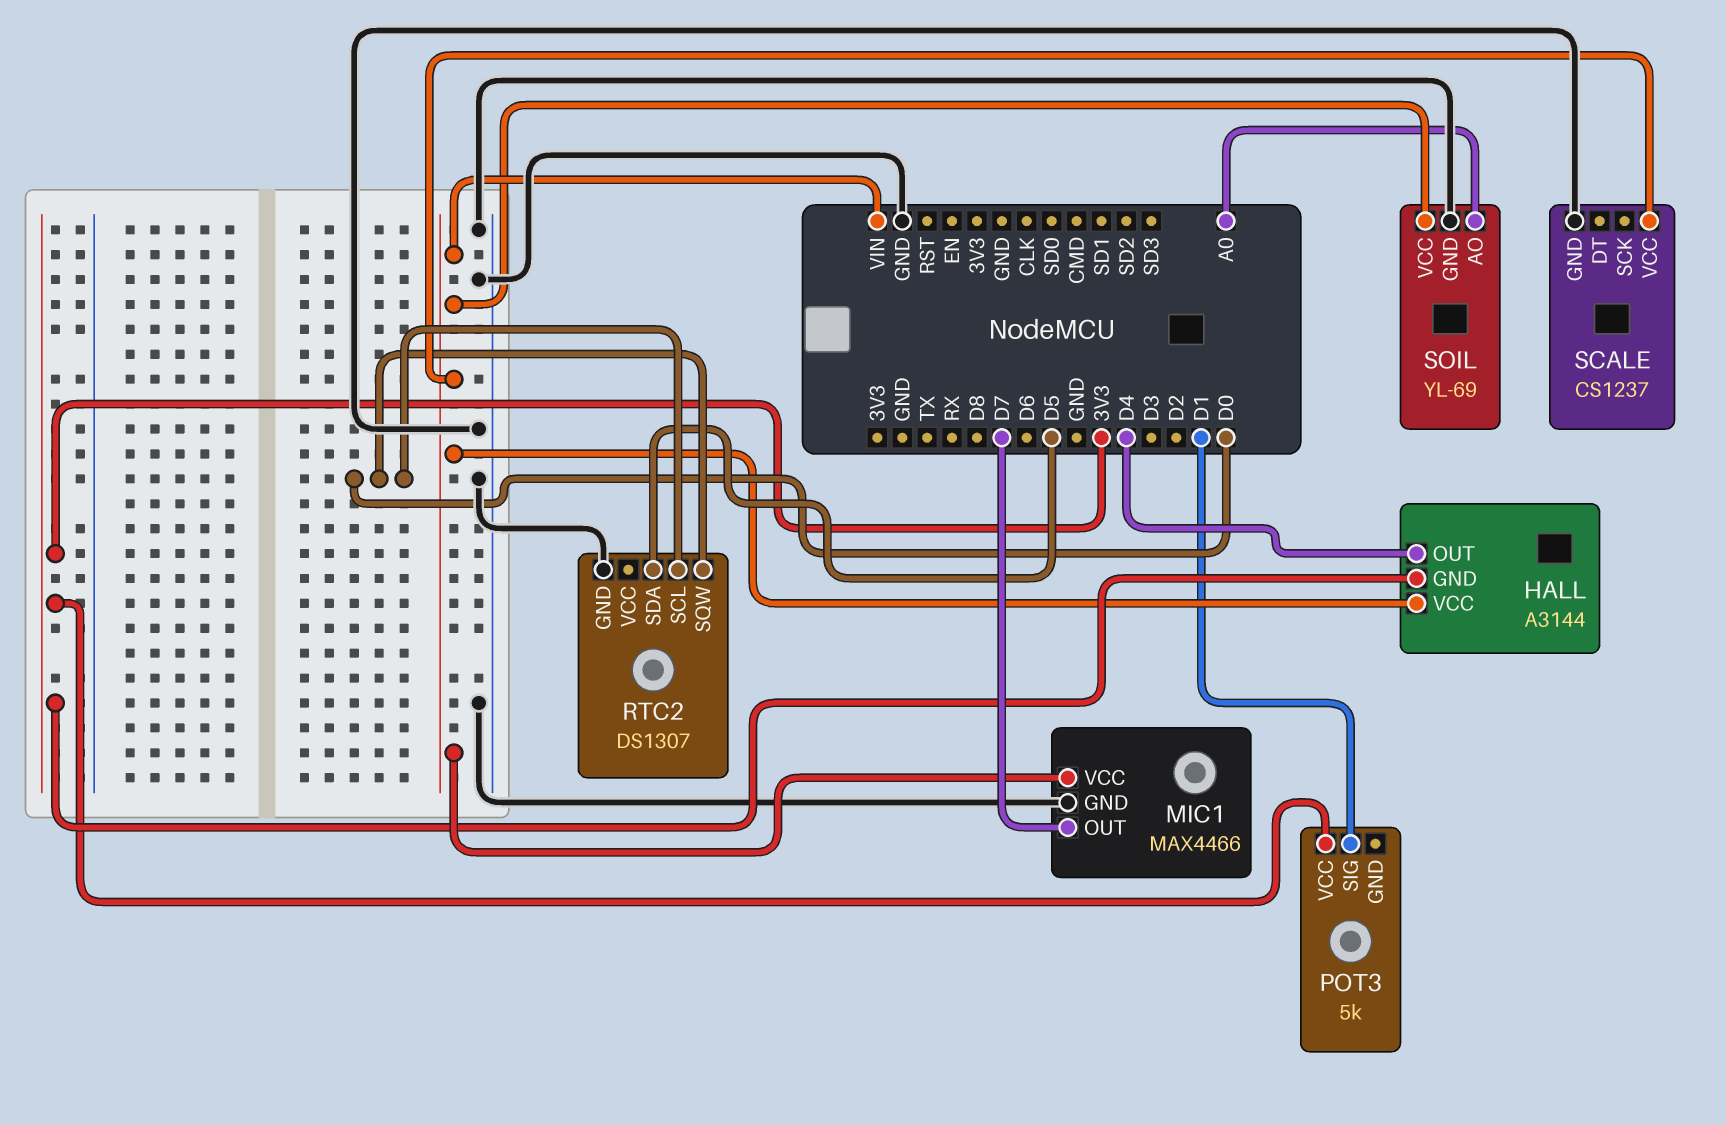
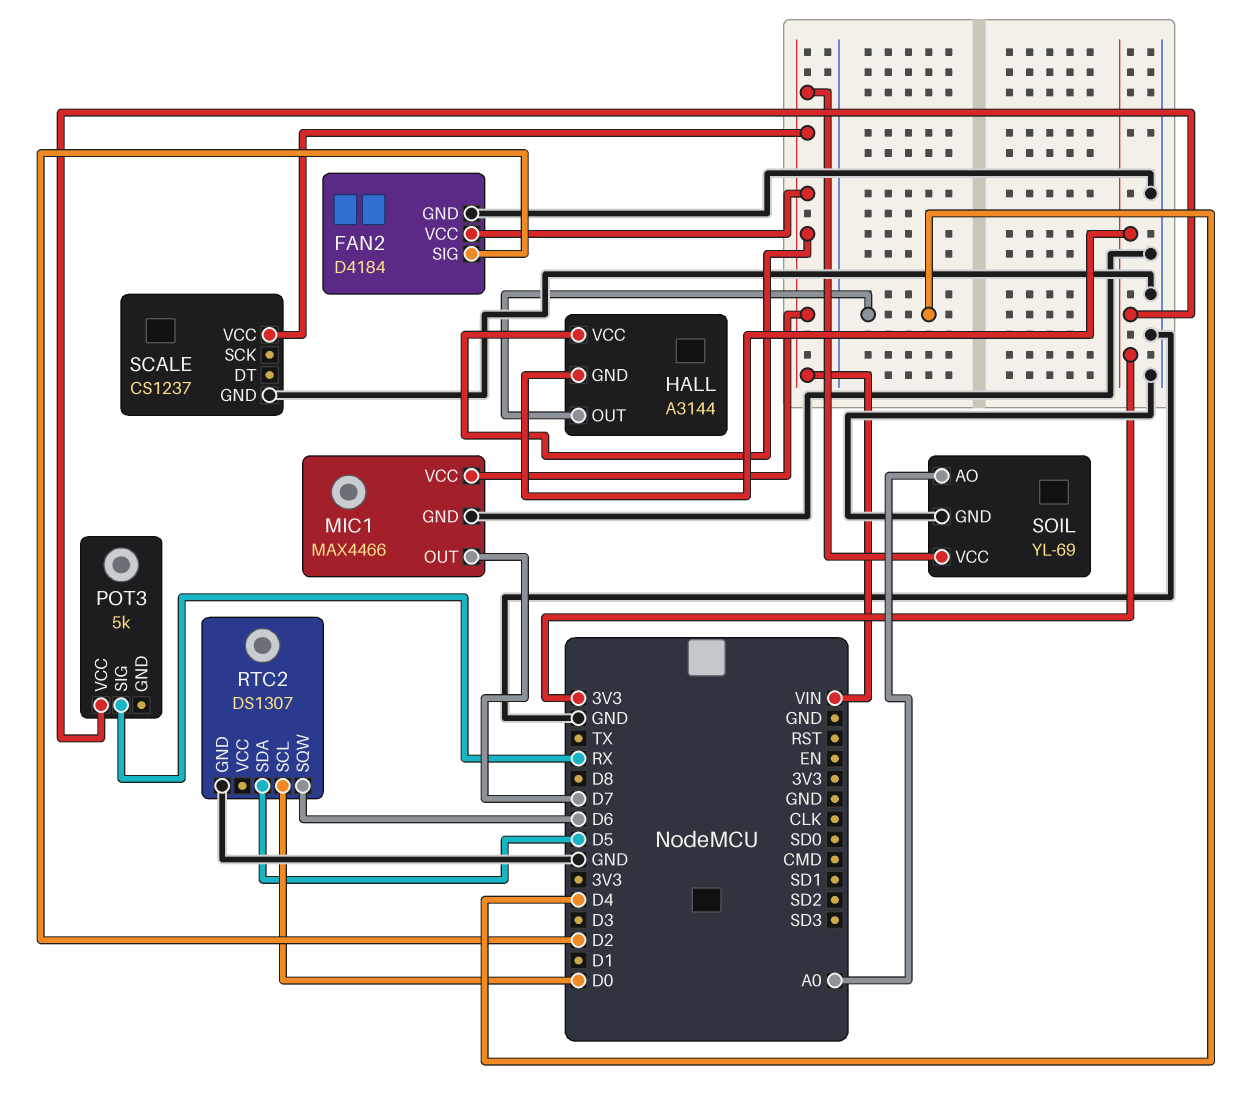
FAN2: none -> D4184
FAN2 pin GND: none -> GND
FAN2 pin SIG: none -> D2
FAN2 pin VCC: none -> VIN
POT3 pin SIG: D1 -> RX
RTC2 pin SQW: D0 -> D6

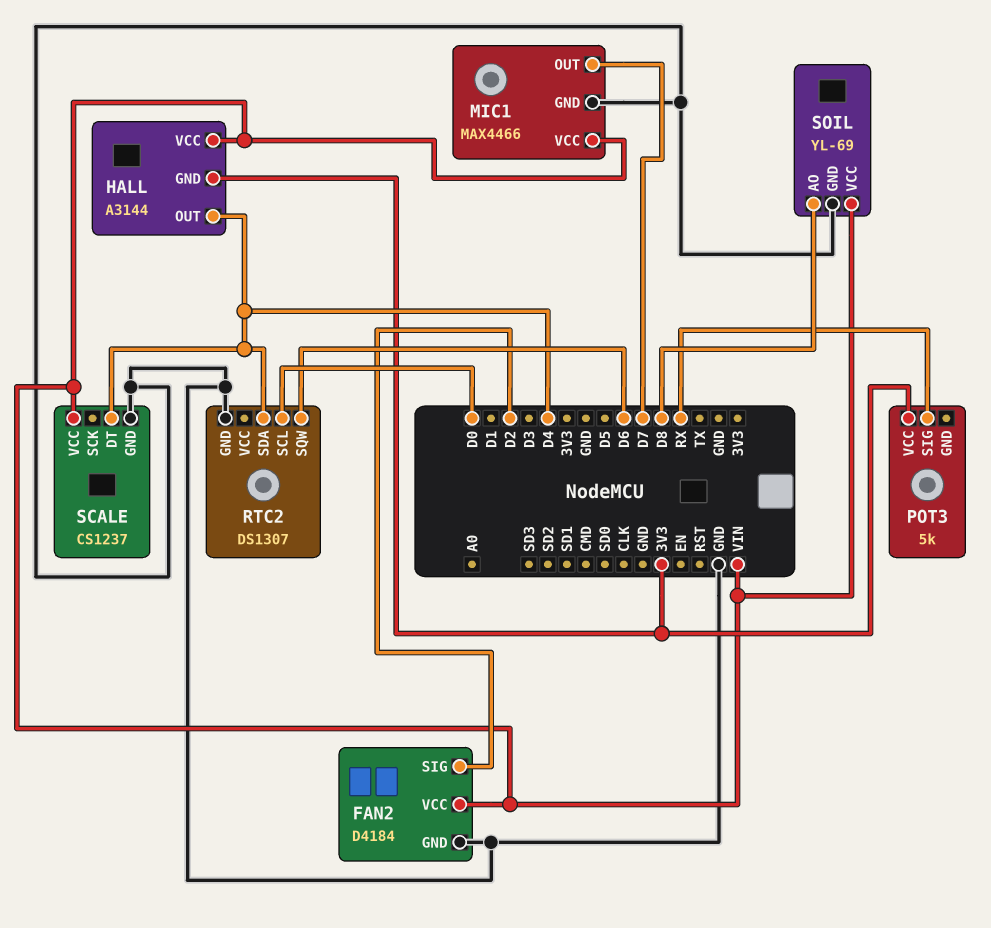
RTC2 pin SDA: D5 -> D4
SCALE pin DT: none -> D4
SOIL pin AO: A0 -> D8

